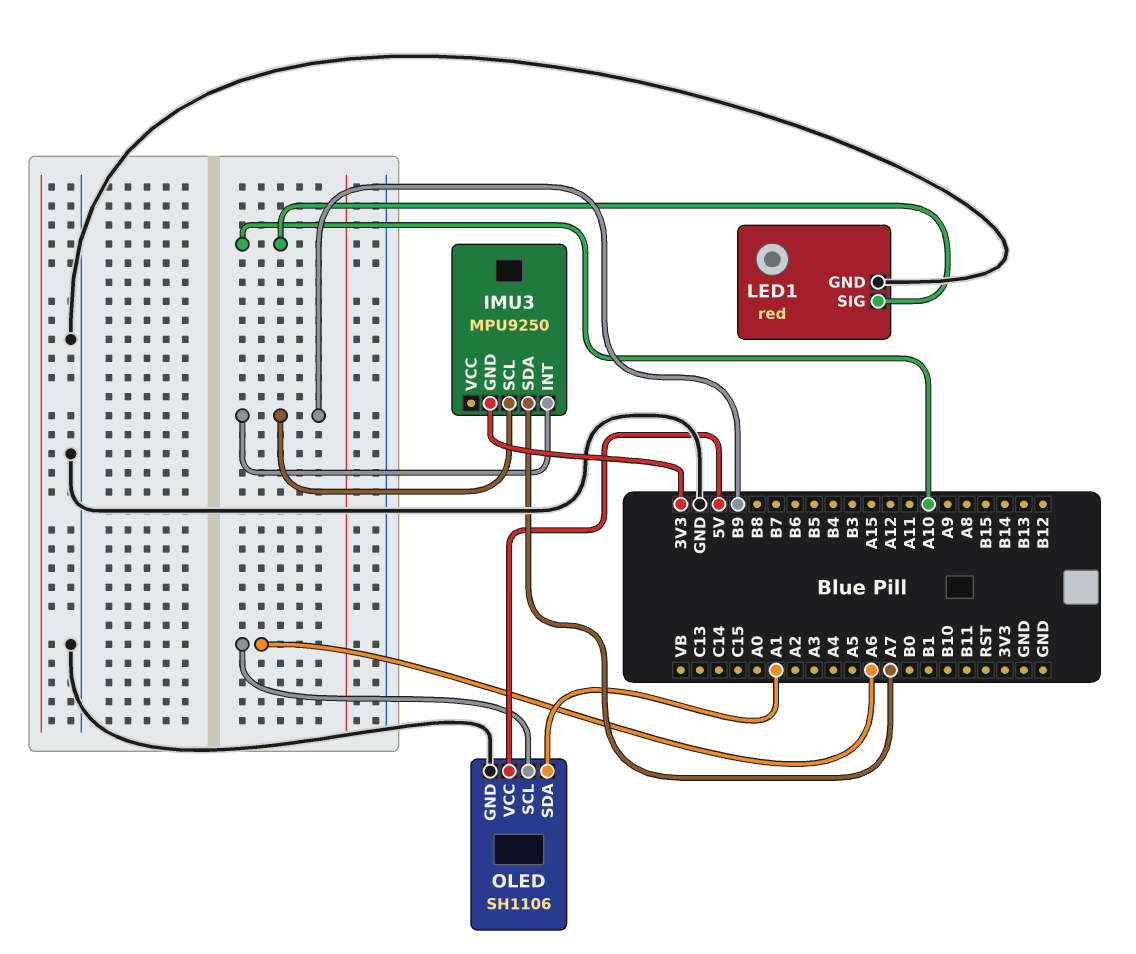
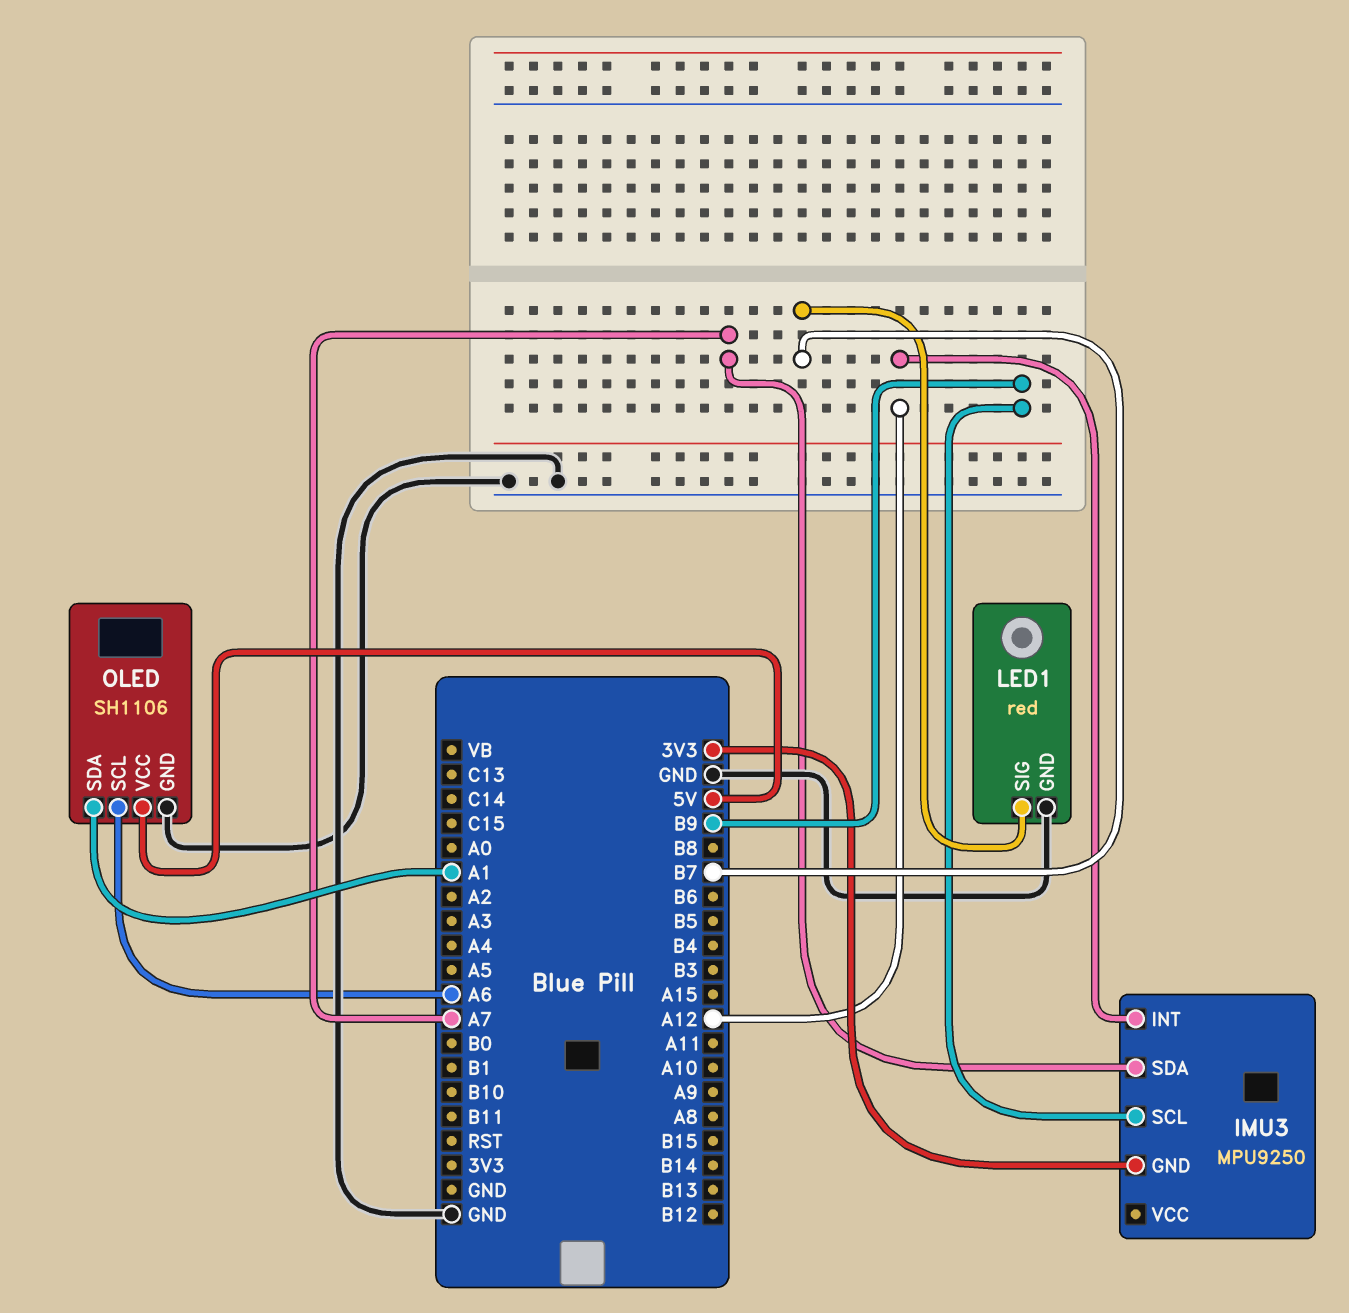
IMU3 pin INT: B9 -> A12
LED1 pin SIG: A10 -> B7

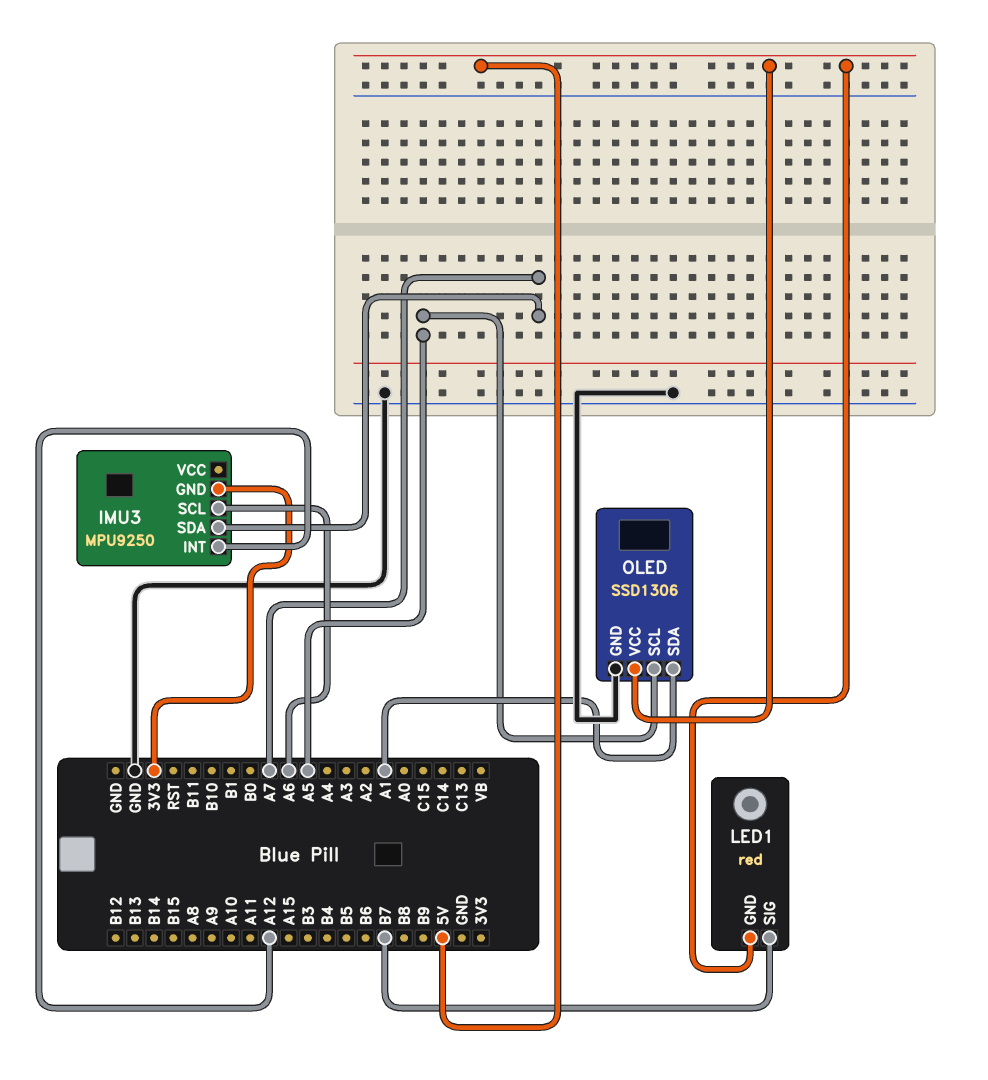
IMU3 pin SCL: B9 -> A6
LED1 pin GND: GND -> 5V
OLED: SH1106 -> SSD1306
OLED pin SCL: A6 -> A5

